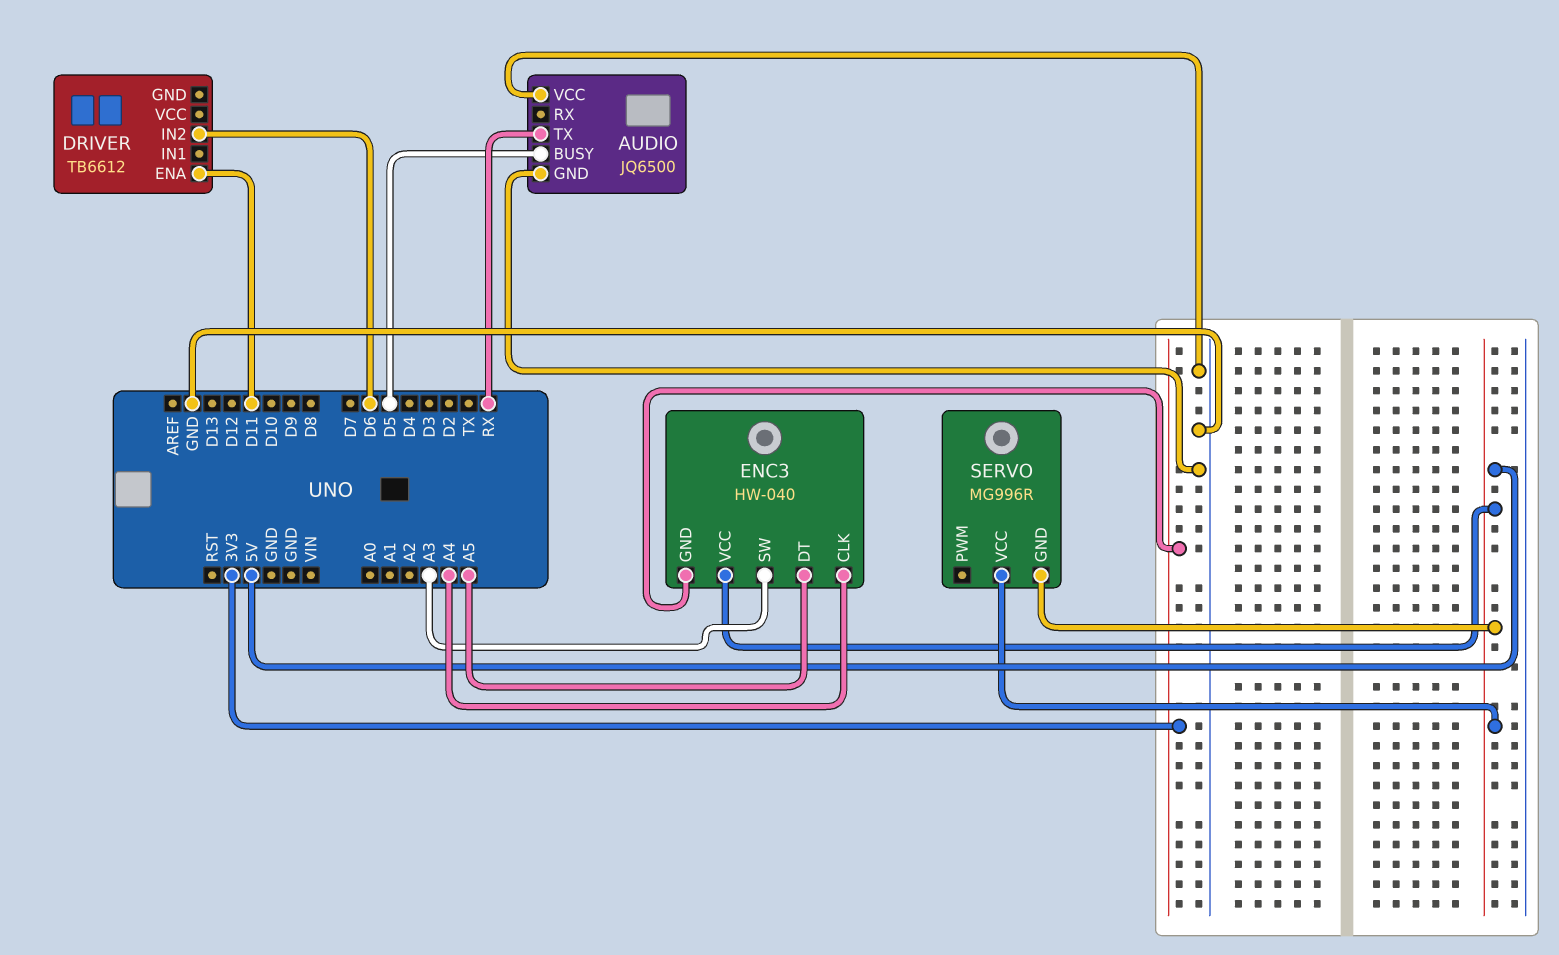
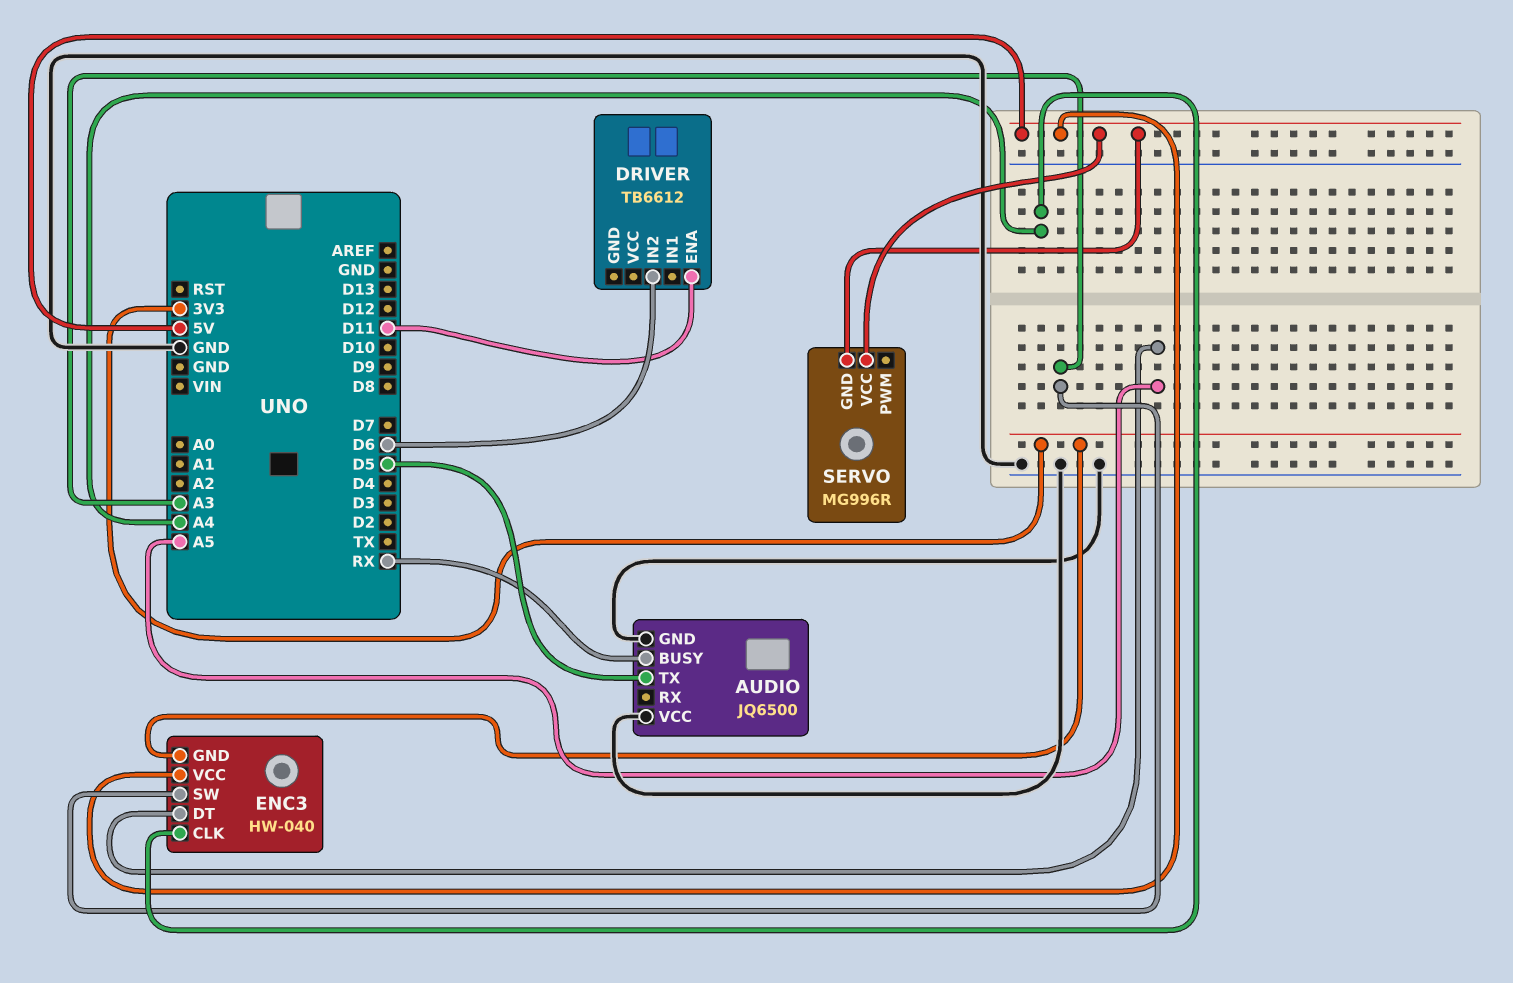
AUDIO pin BUSY: D5 -> RX
AUDIO pin TX: RX -> D5

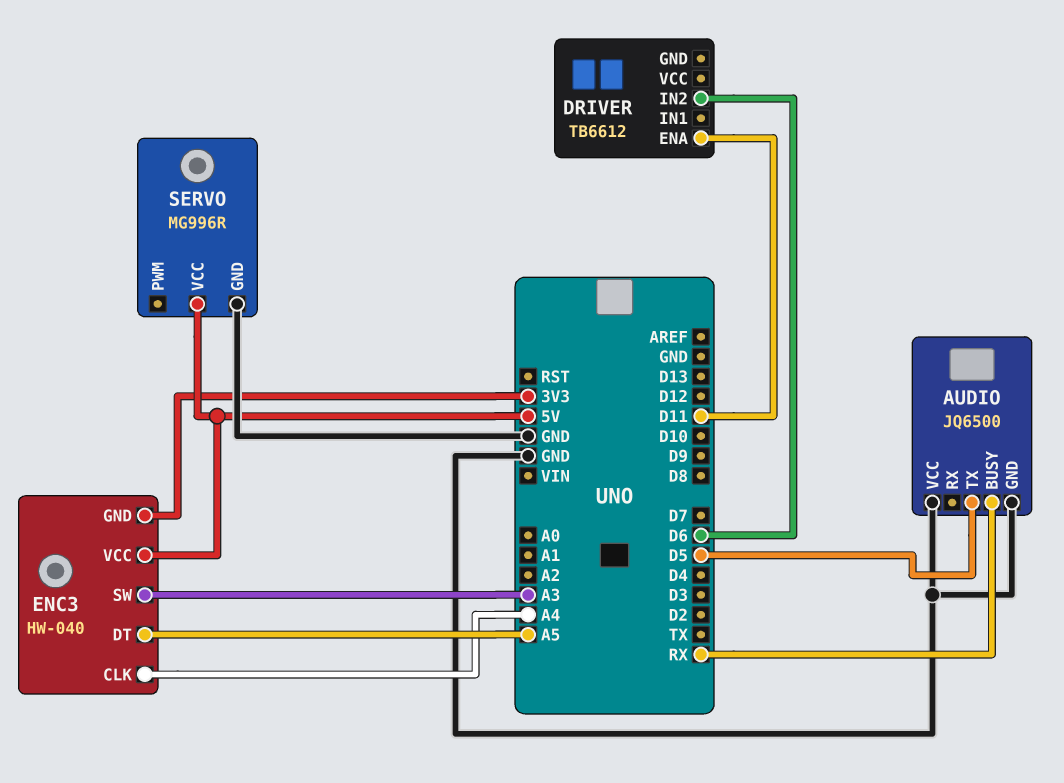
SERVO pin GND: 5V -> GND

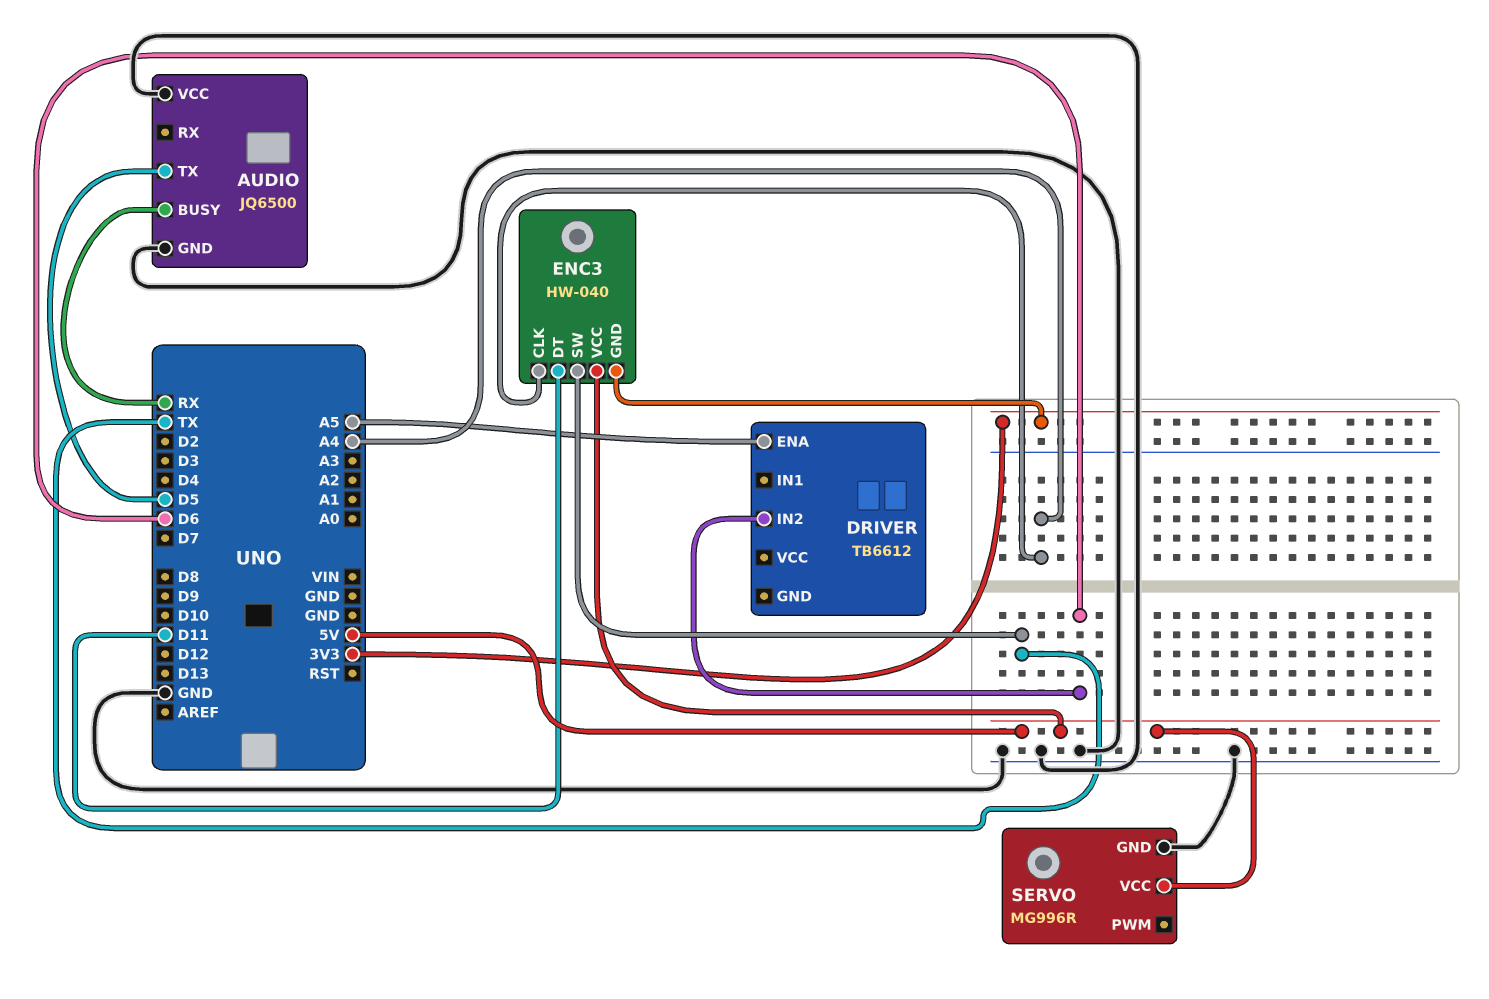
DRIVER pin ENA: D11 -> A5
ENC3 pin DT: A5 -> D11
ENC3 pin SW: A3 -> TX

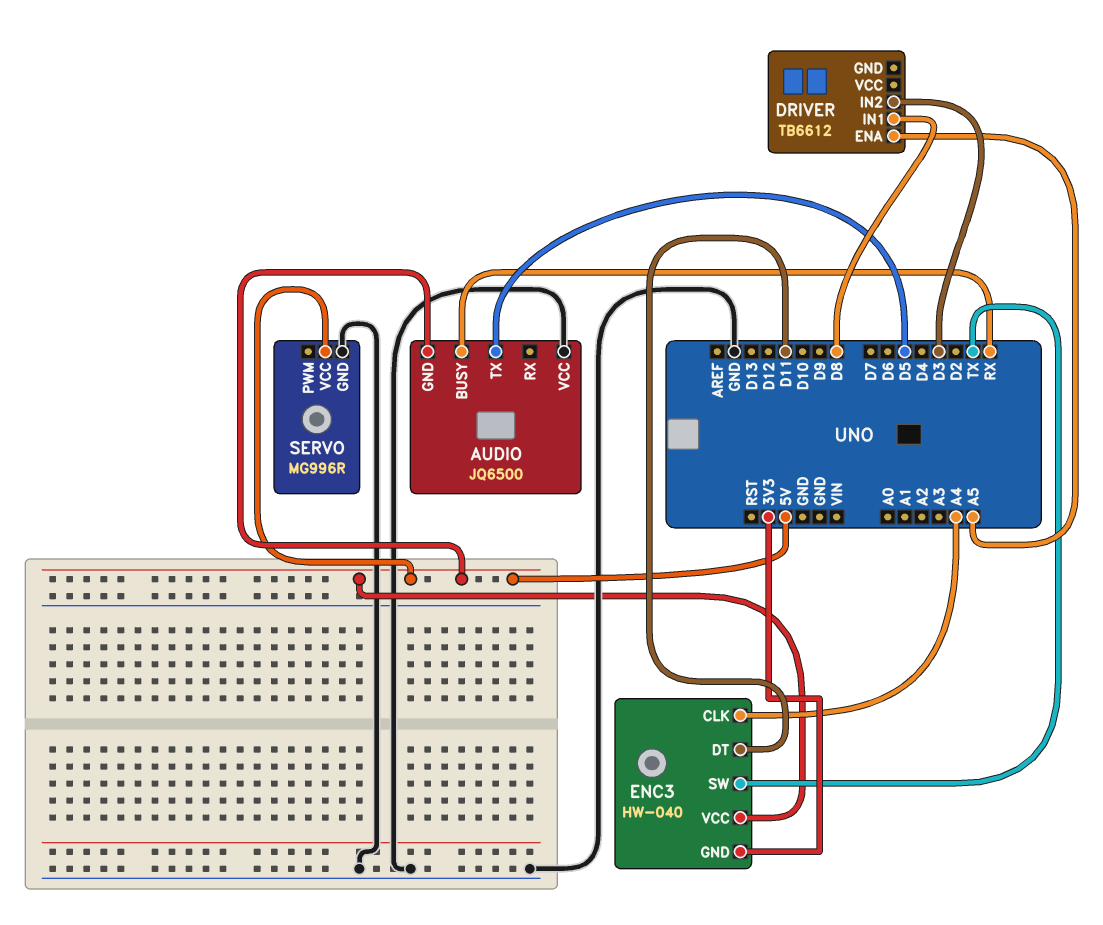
AUDIO pin GND: GND -> 5V
DRIVER pin IN1: none -> D8
DRIVER pin IN2: D6 -> D3

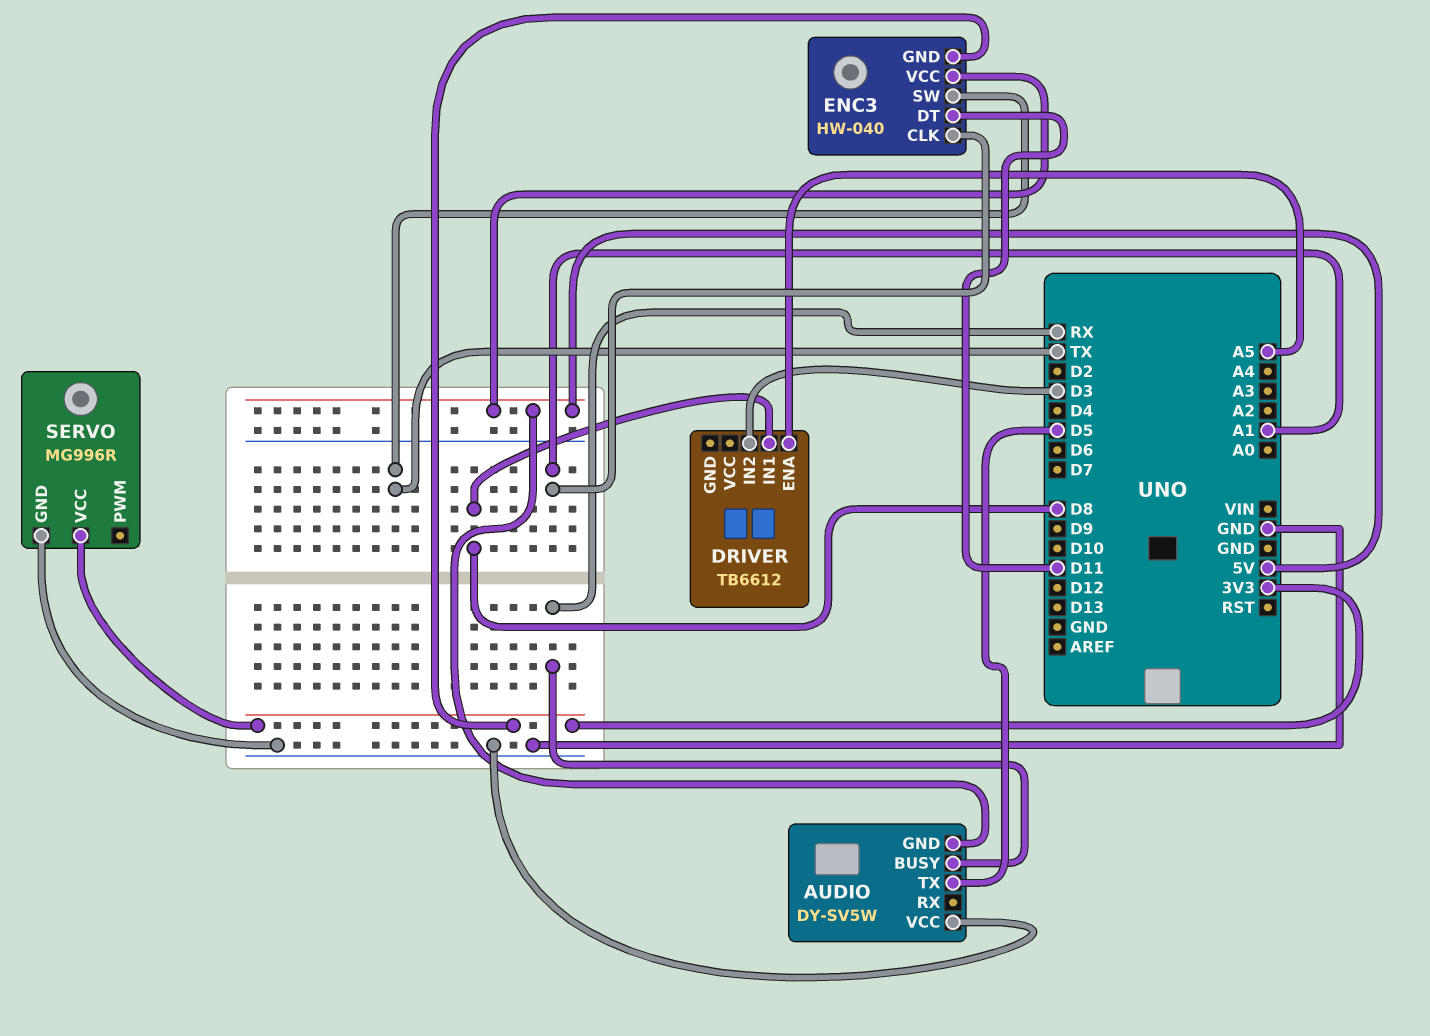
AUDIO: JQ6500 -> DY-SV5W
ENC3 pin CLK: A4 -> A1
SERVO pin VCC: 5V -> 3V3

